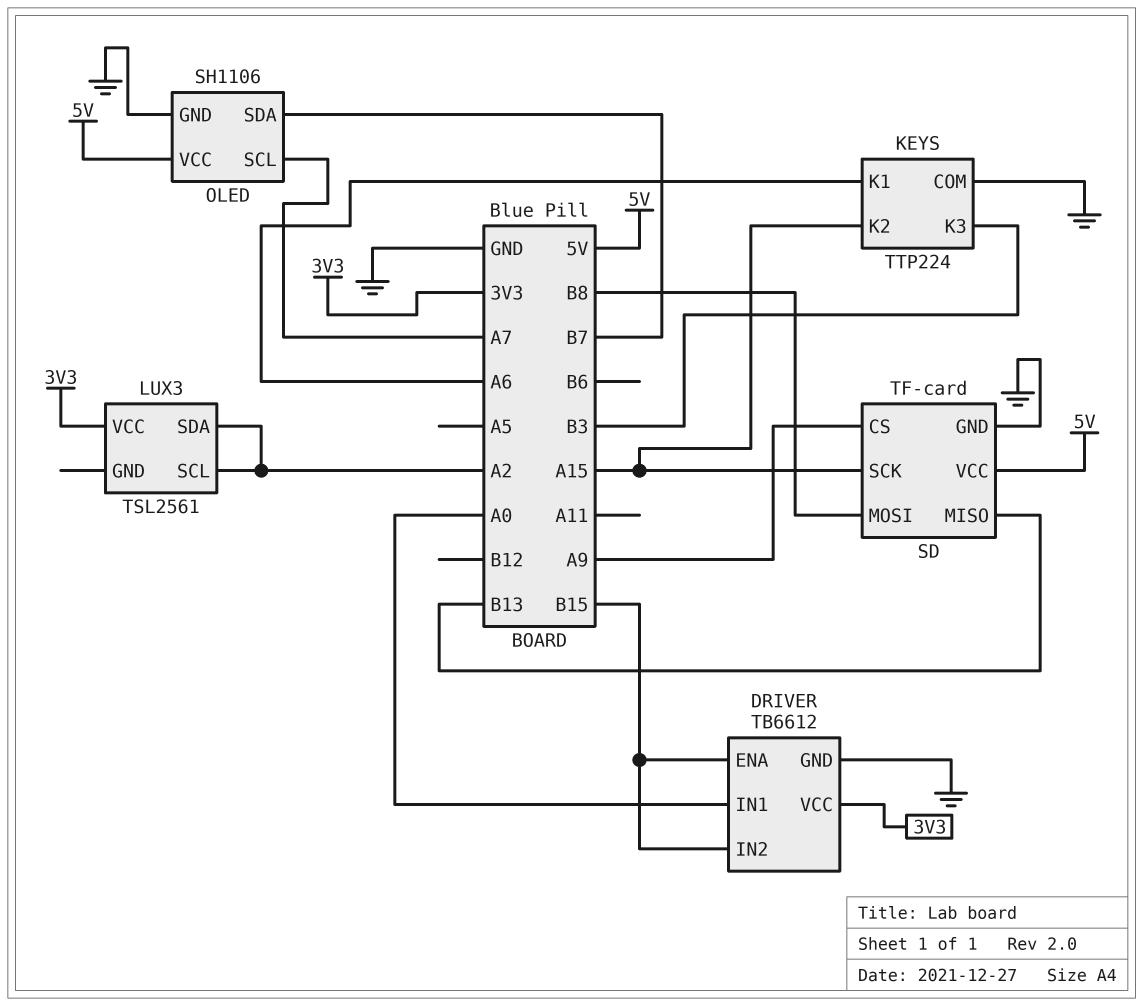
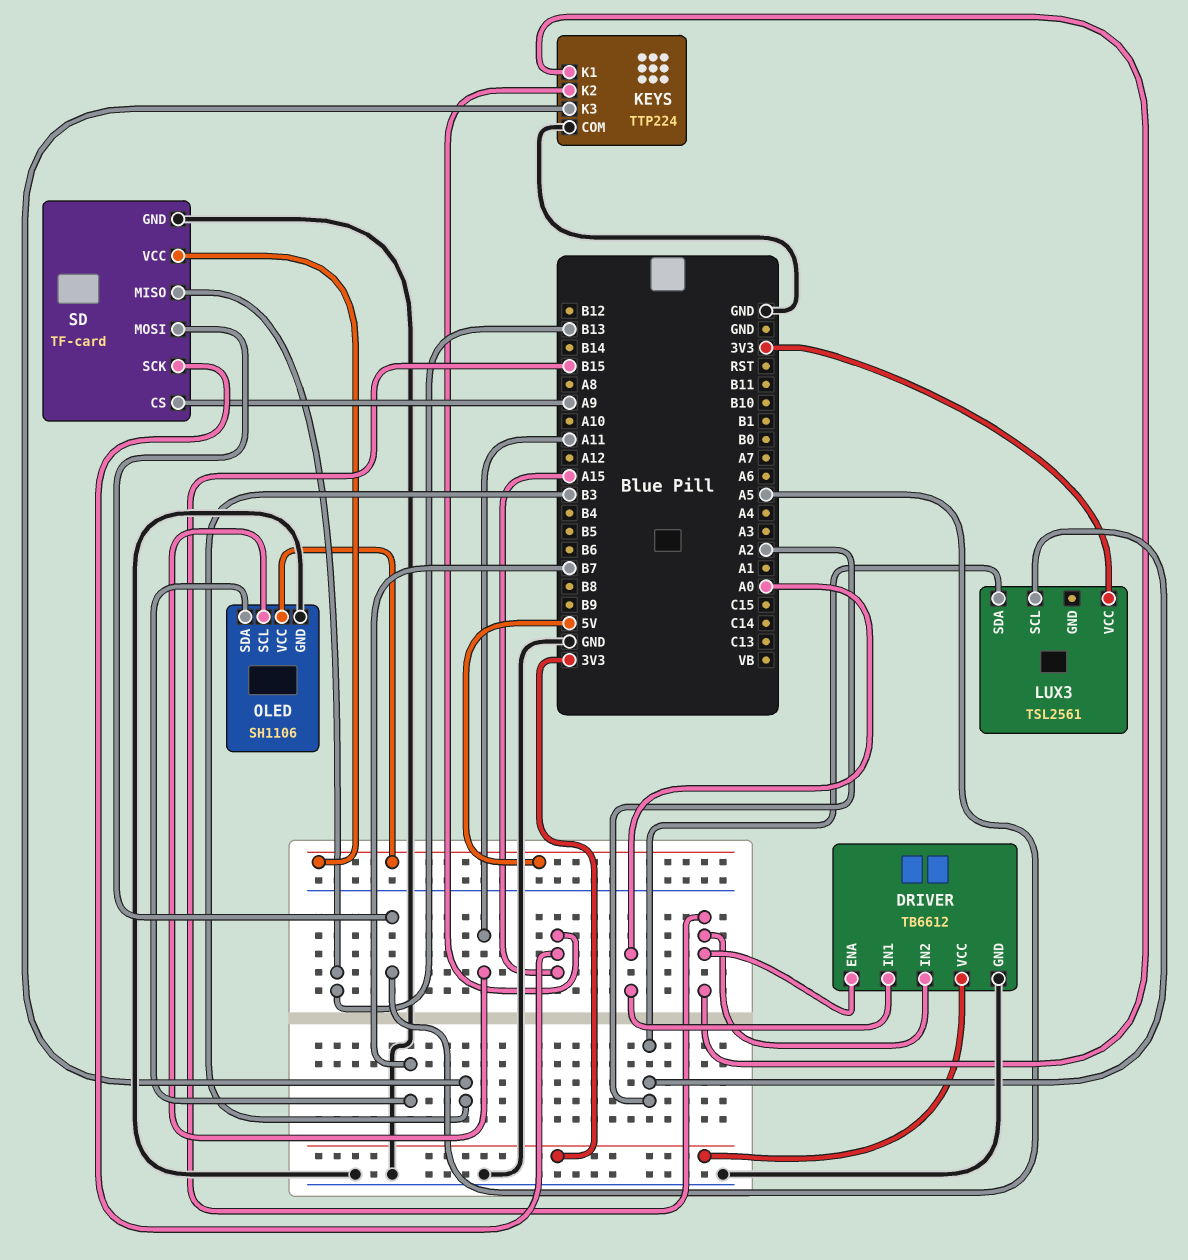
KEYS pin K1: A6 -> B15
OLED pin SCL: A7 -> A11
SD pin MOSI: B8 -> A5

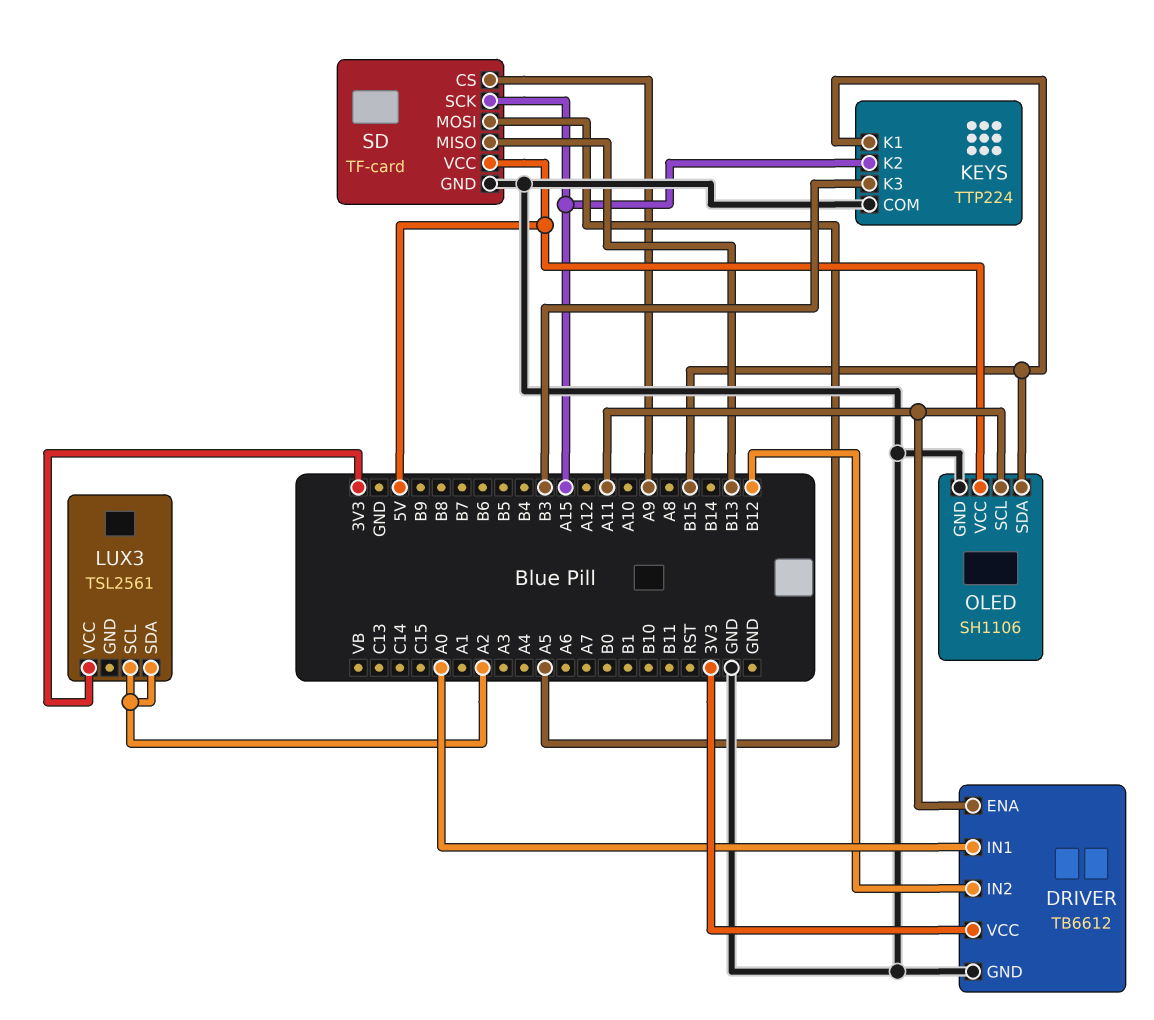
DRIVER pin ENA: B15 -> A11
DRIVER pin IN2: B15 -> B12
OLED pin SDA: B7 -> B15

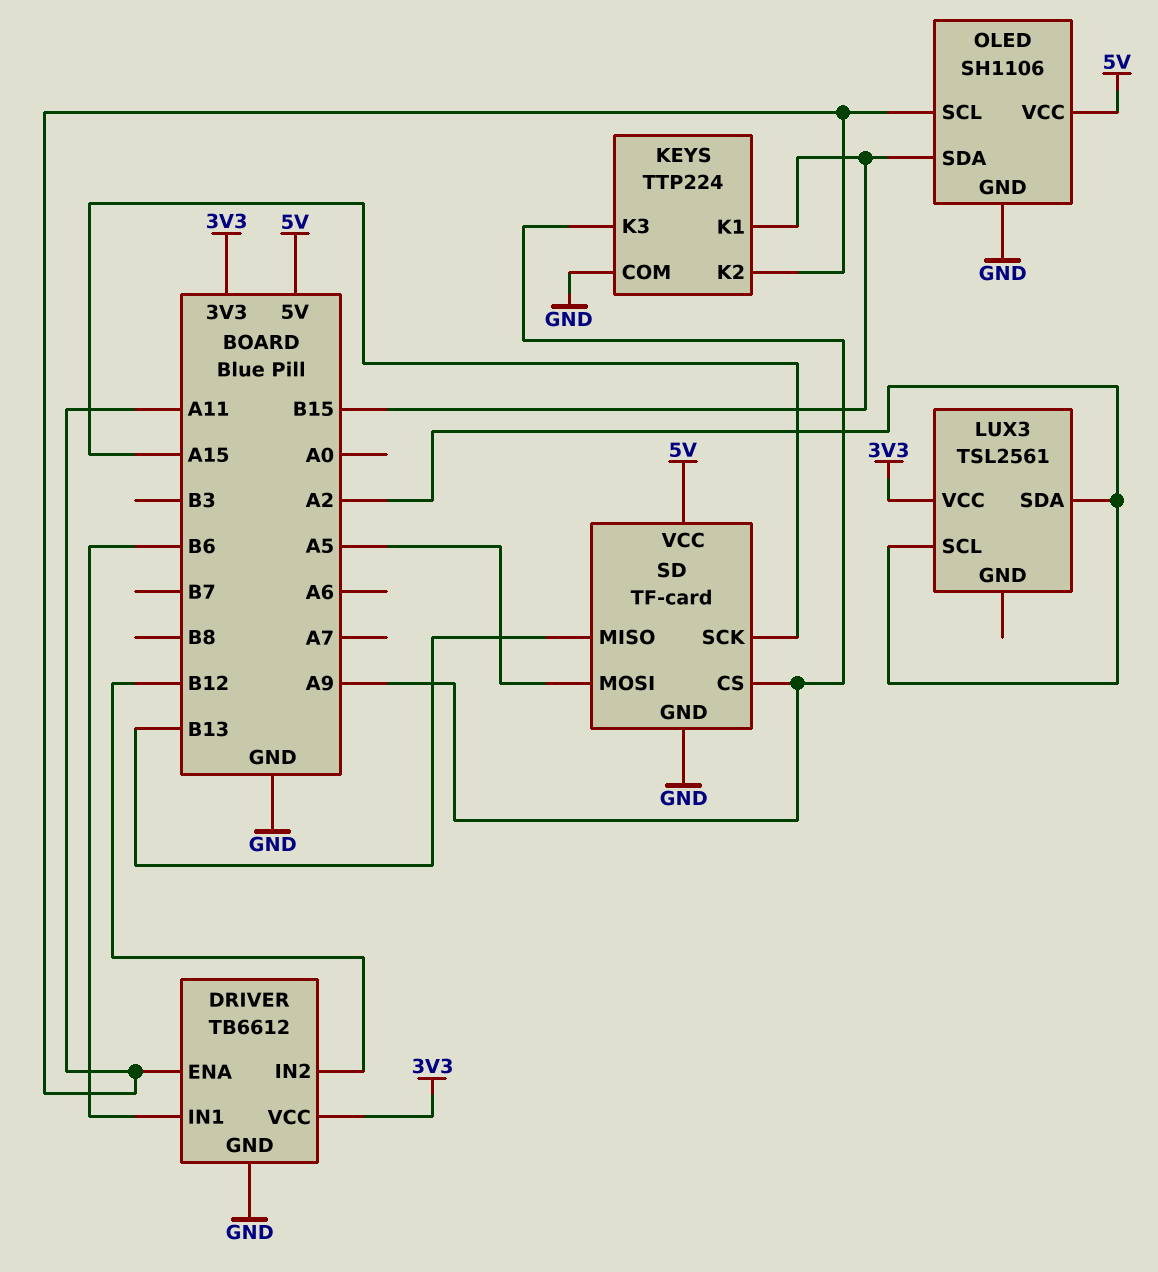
DRIVER pin IN1: A0 -> B6
KEYS pin K2: A15 -> A11
KEYS pin K3: B3 -> A9

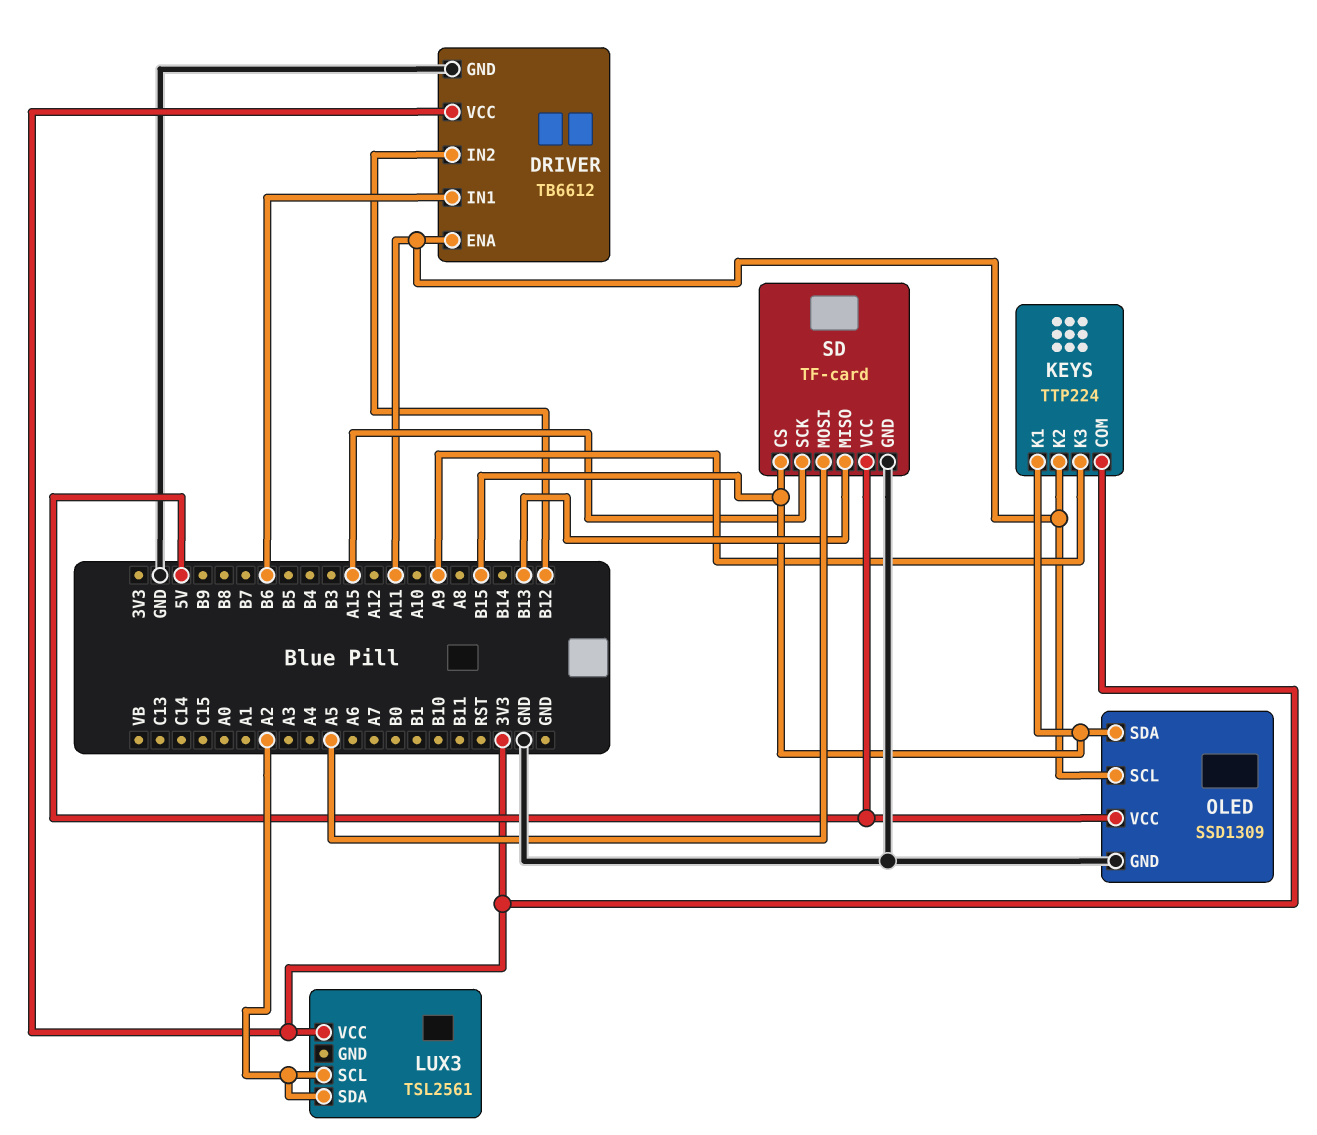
KEYS pin COM: GND -> 3V3
OLED: SH1106 -> SSD1309
SD pin CS: A9 -> B15

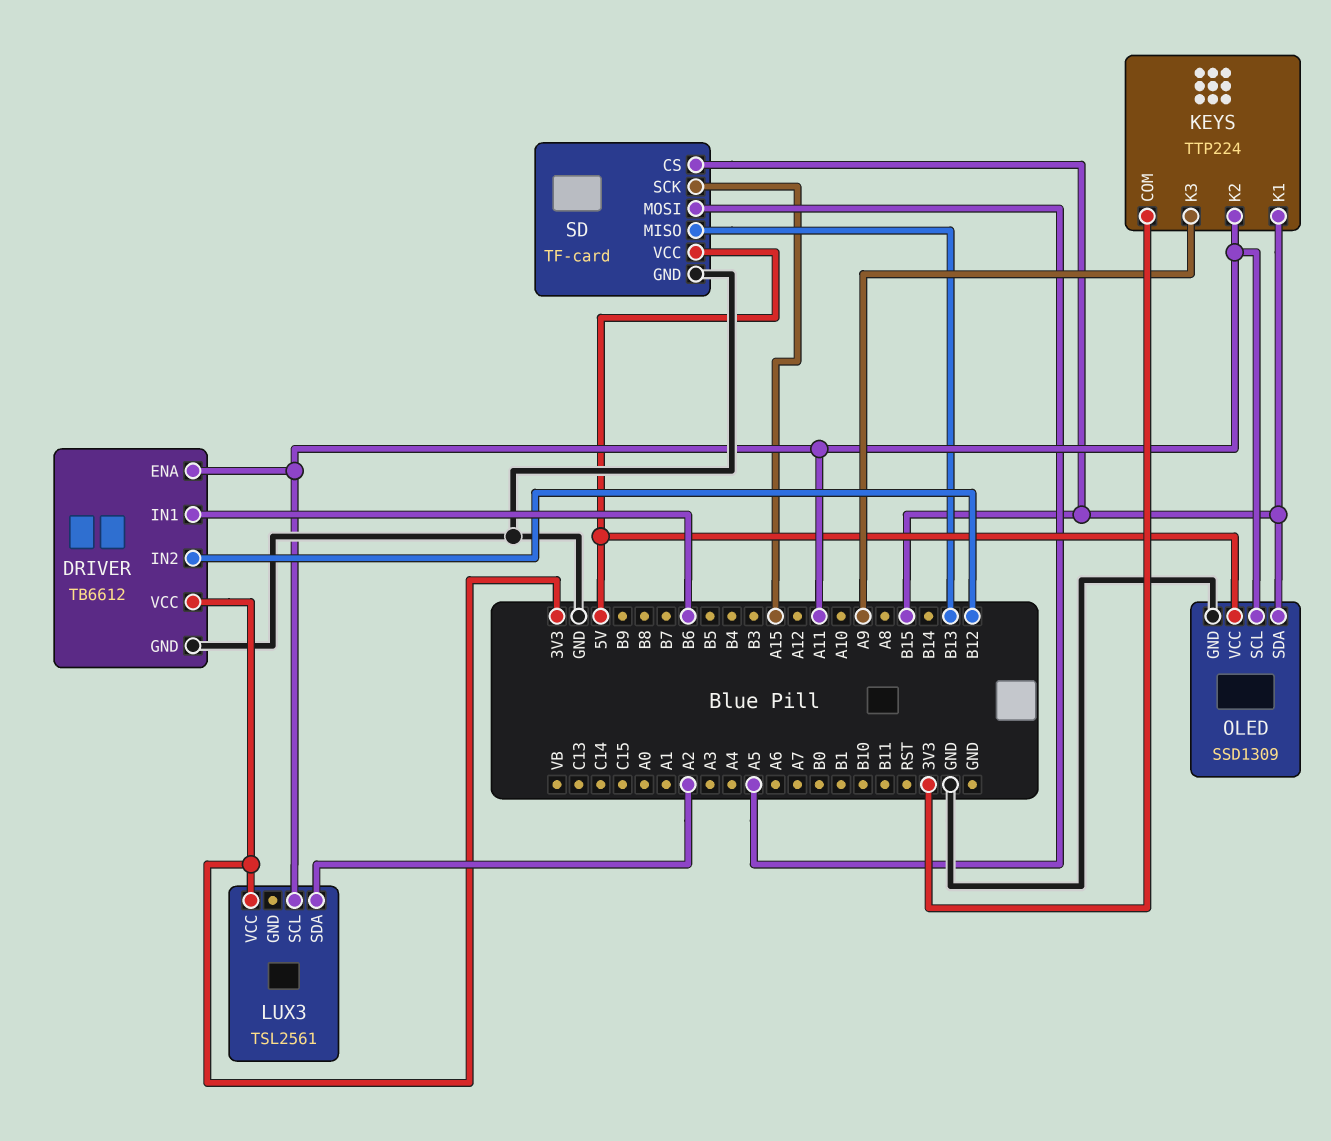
LUX3 pin SCL: A2 -> A11

